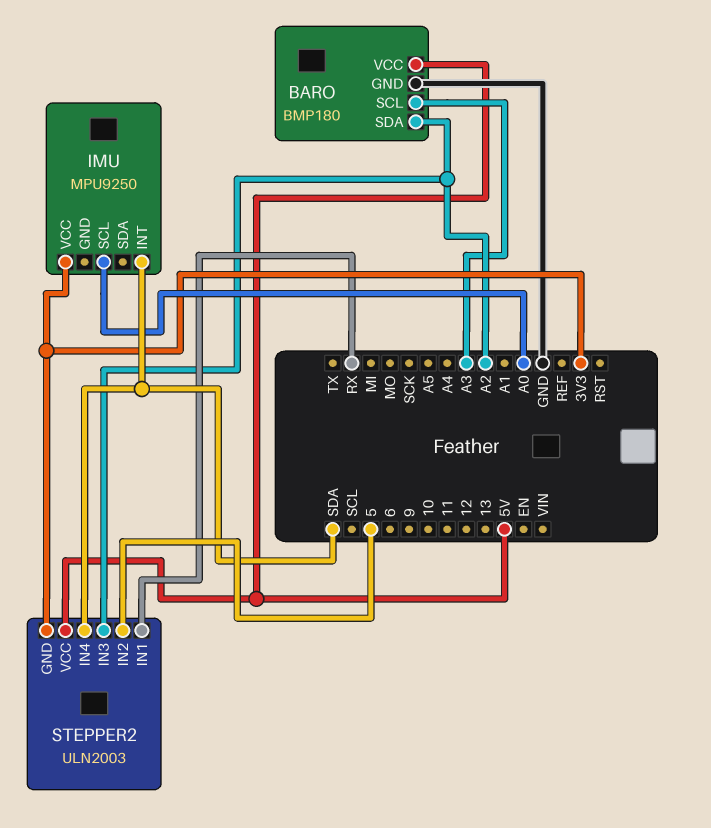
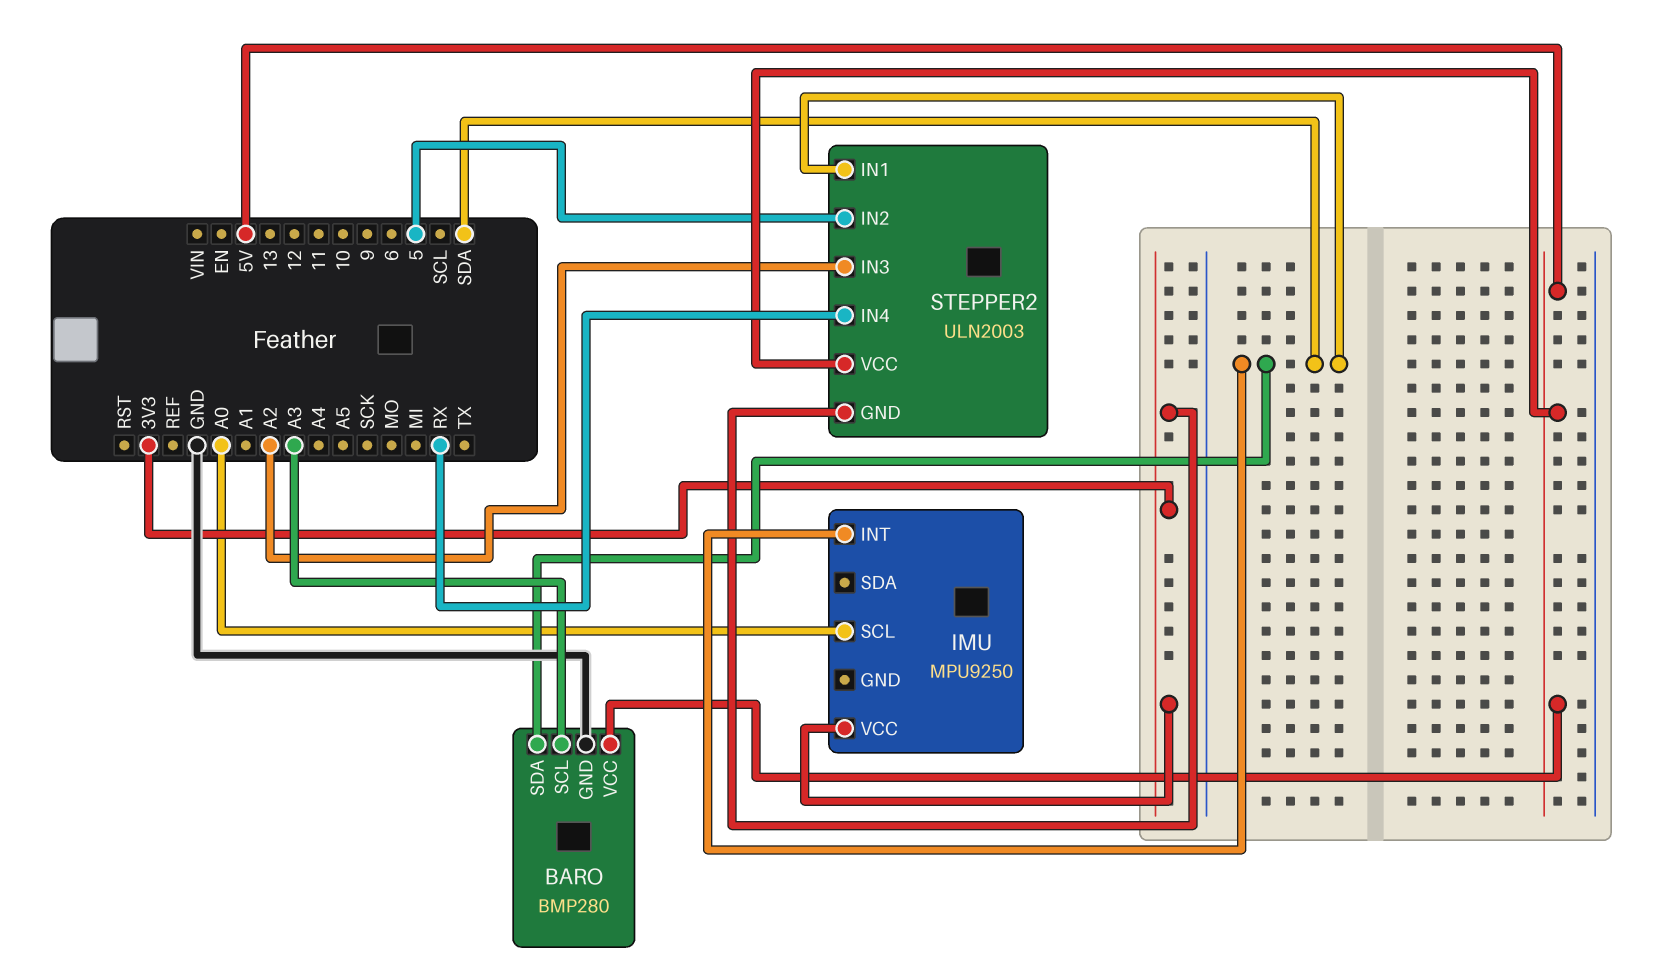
BARO: BMP180 -> BMP280
BARO pin SDA: A2 -> SDA
STEPPER2 pin IN1: RX -> SDA
STEPPER2 pin IN4: SDA -> RX

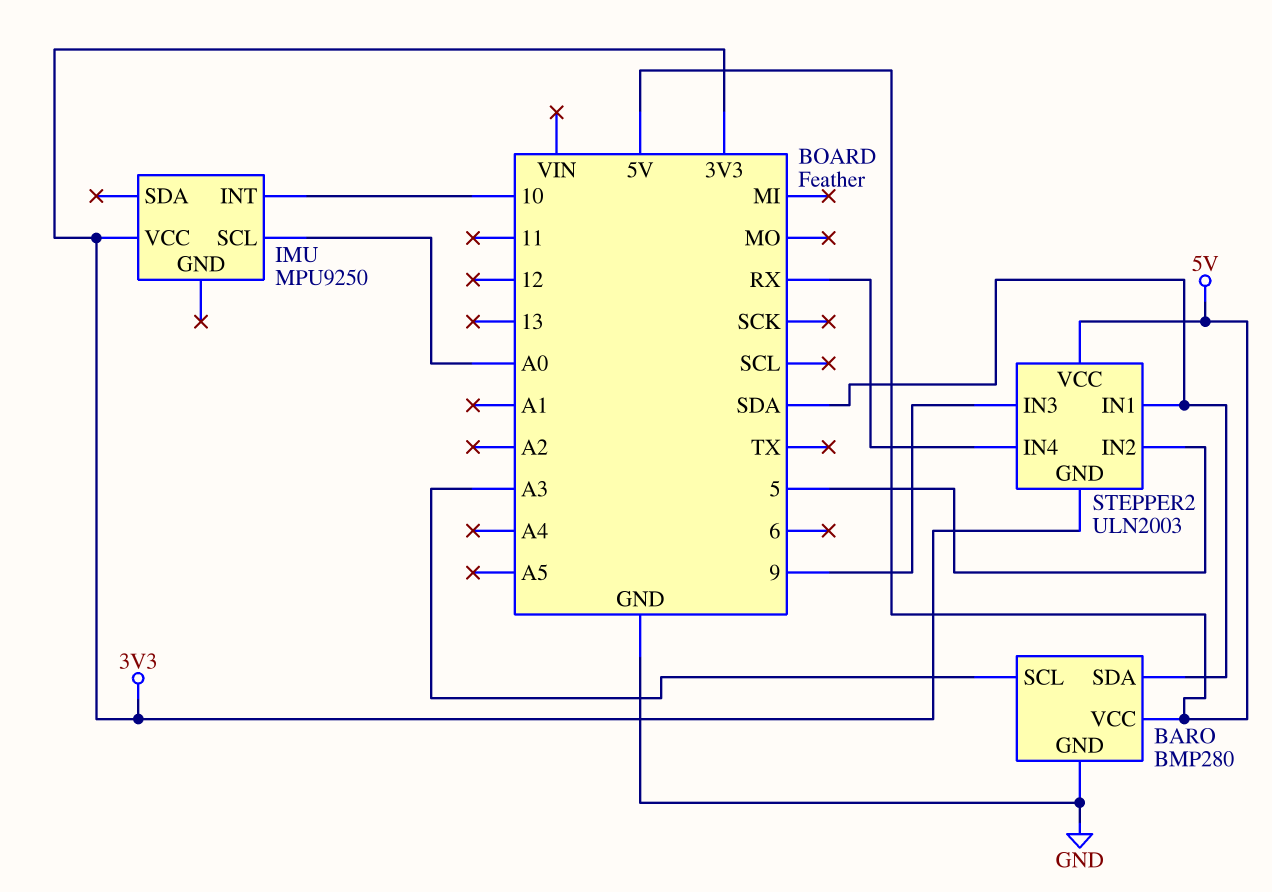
IMU pin INT: SDA -> 10
STEPPER2 pin IN3: A2 -> 9

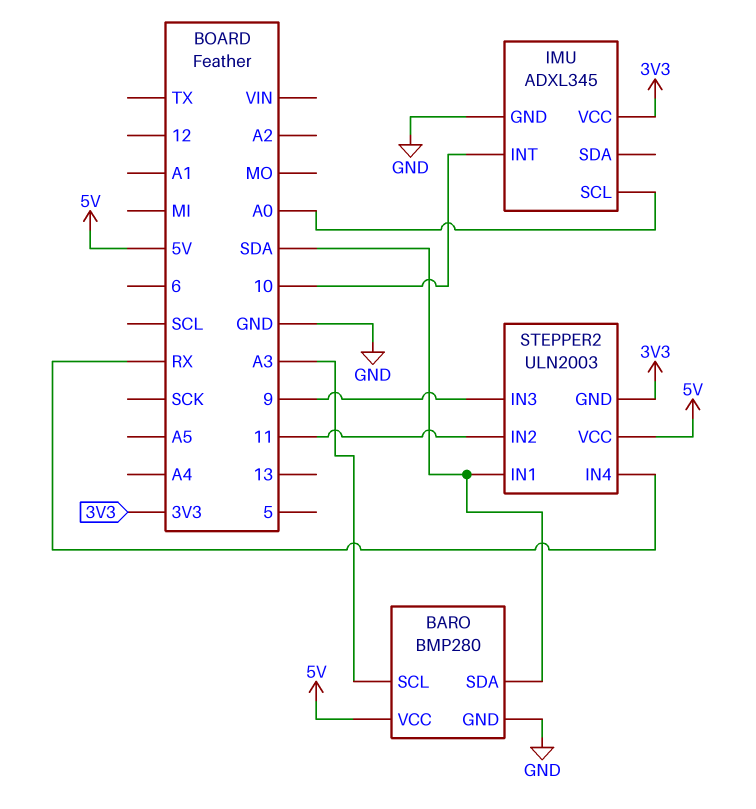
IMU: MPU9250 -> ADXL345
IMU pin GND: none -> GND
STEPPER2 pin IN2: 5 -> 11

